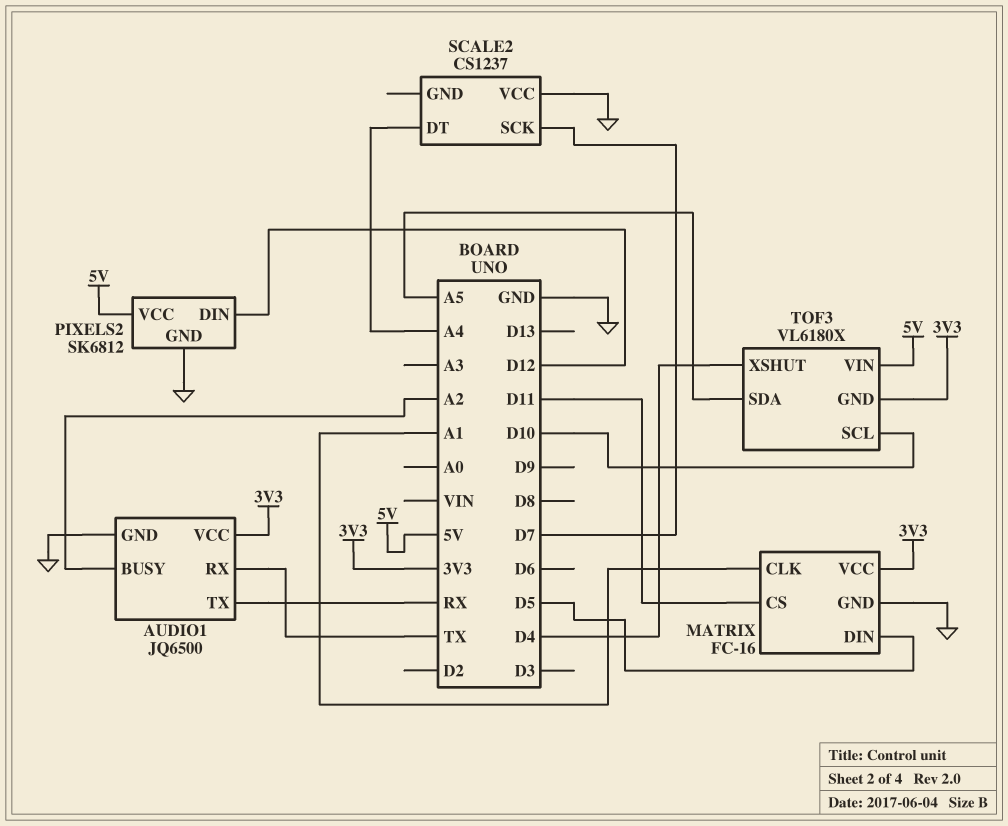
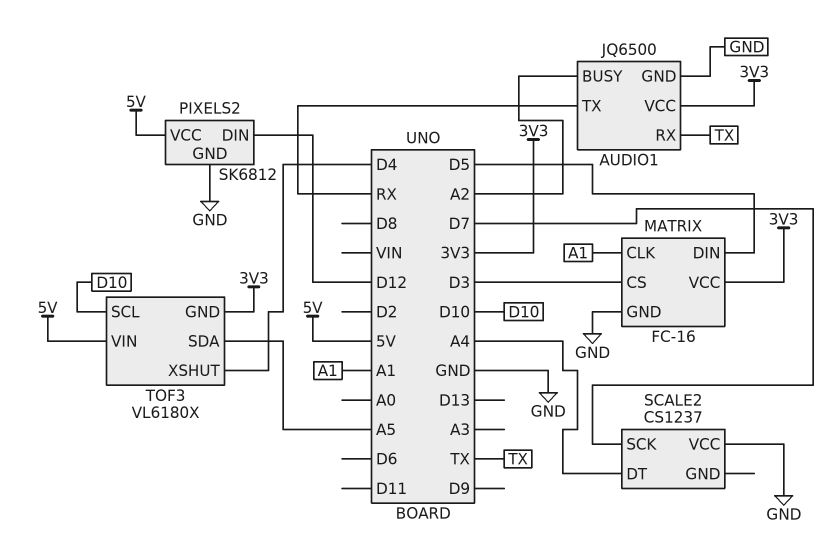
MATRIX pin CS: D11 -> D3

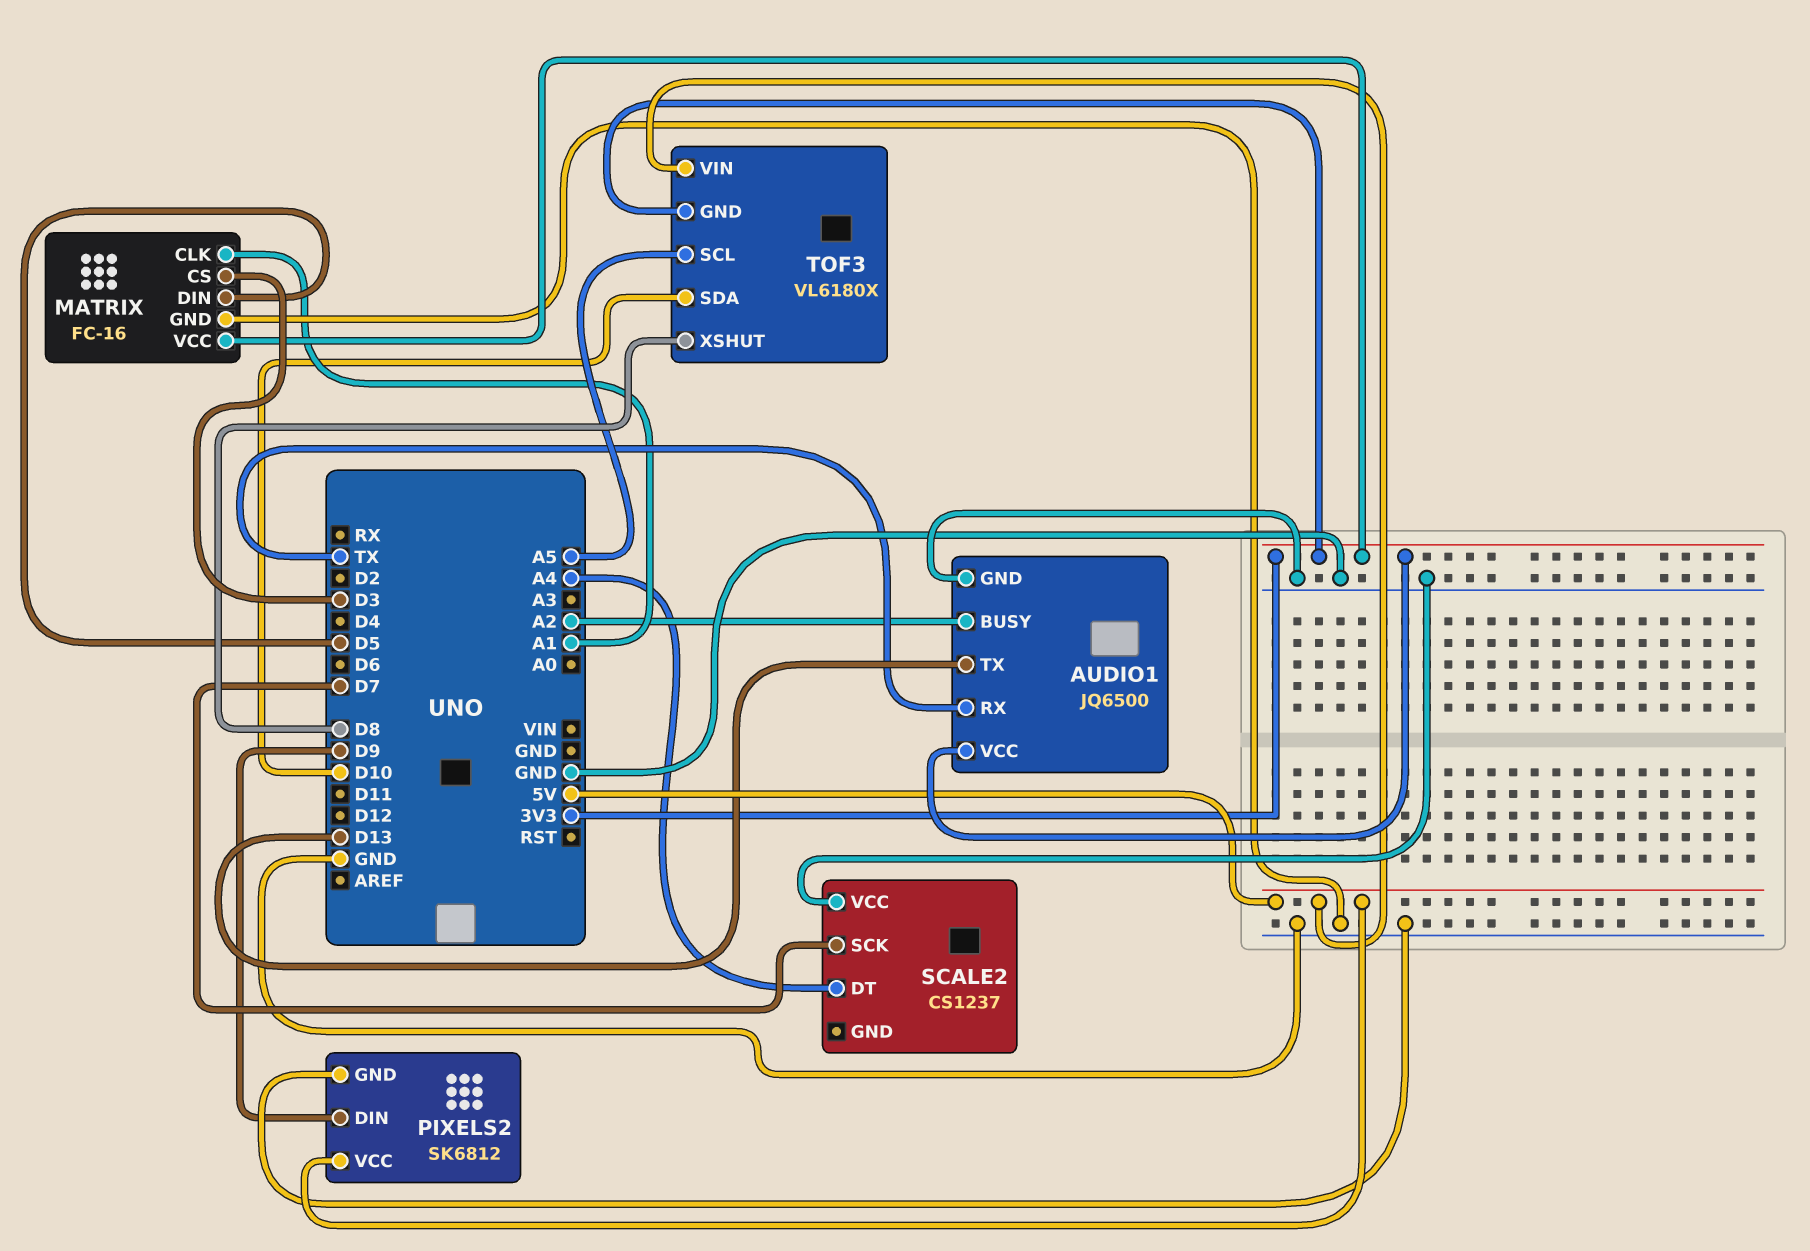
AUDIO1 pin TX: RX -> D13
PIXELS2 pin DIN: D12 -> D9
TOF3 pin SCL: D10 -> A5
TOF3 pin SDA: A5 -> D10
TOF3 pin XSHUT: D4 -> D8

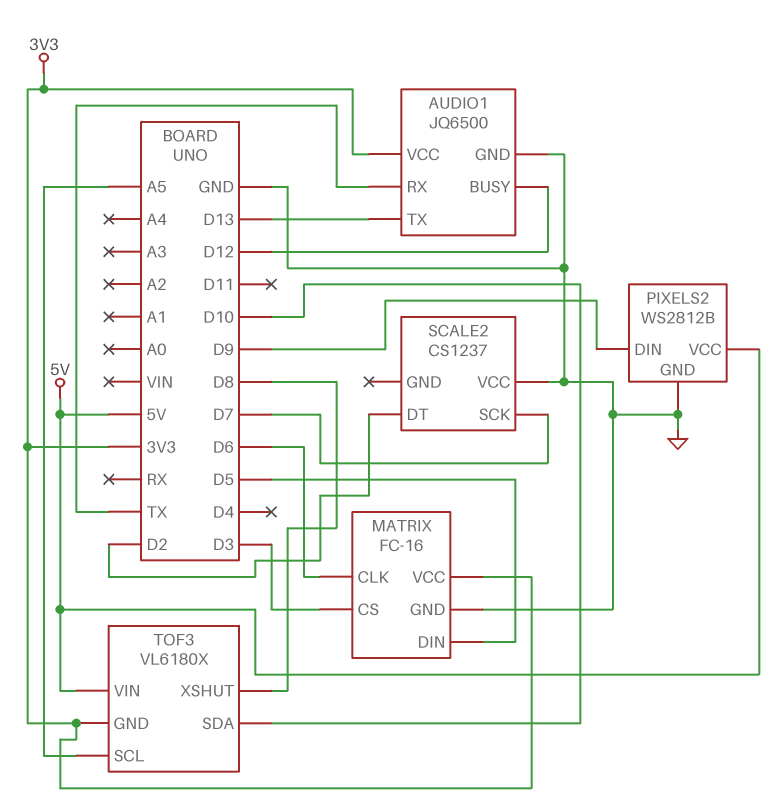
AUDIO1 pin BUSY: A2 -> D12
MATRIX pin CLK: A1 -> D6
PIXELS2: SK6812 -> WS2812B
SCALE2 pin DT: A4 -> D2

